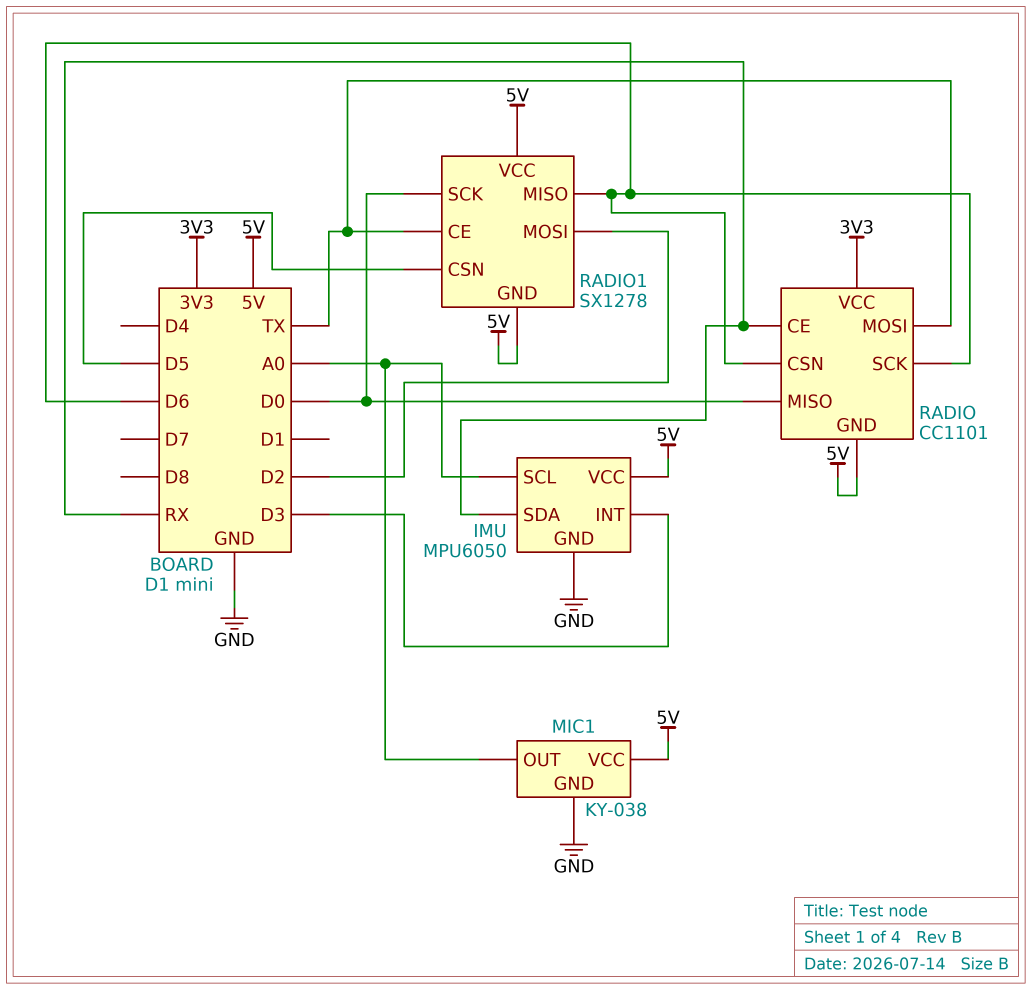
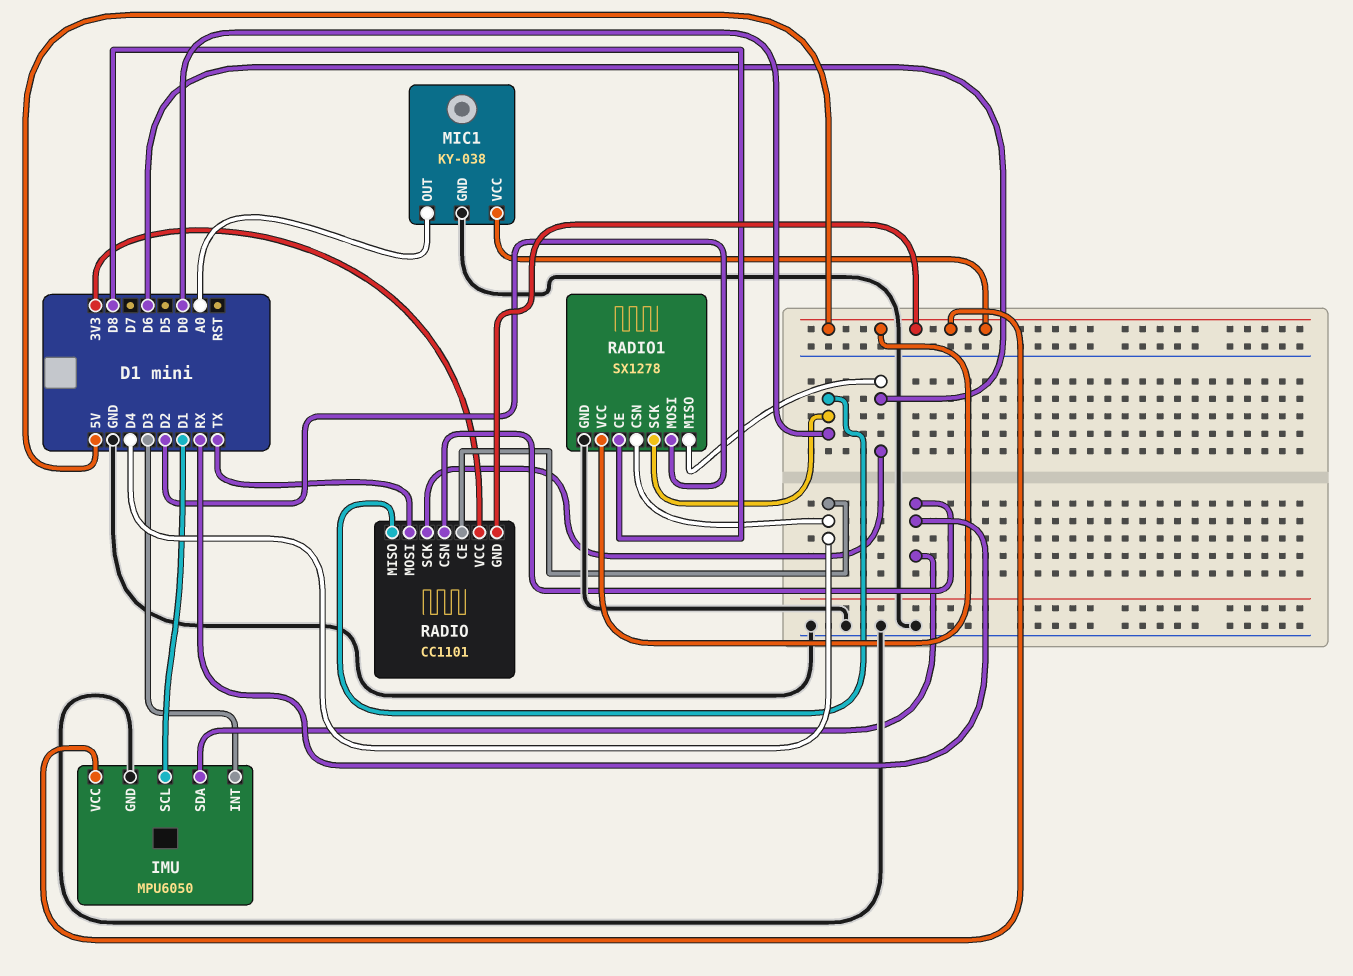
IMU pin SCL: A0 -> D1
RADIO pin CE: RX -> D4
RADIO pin CSN: D6 -> RX
RADIO1 pin CE: TX -> D8
RADIO1 pin CSN: D5 -> D4
RADIO1 pin GND: 5V -> GND

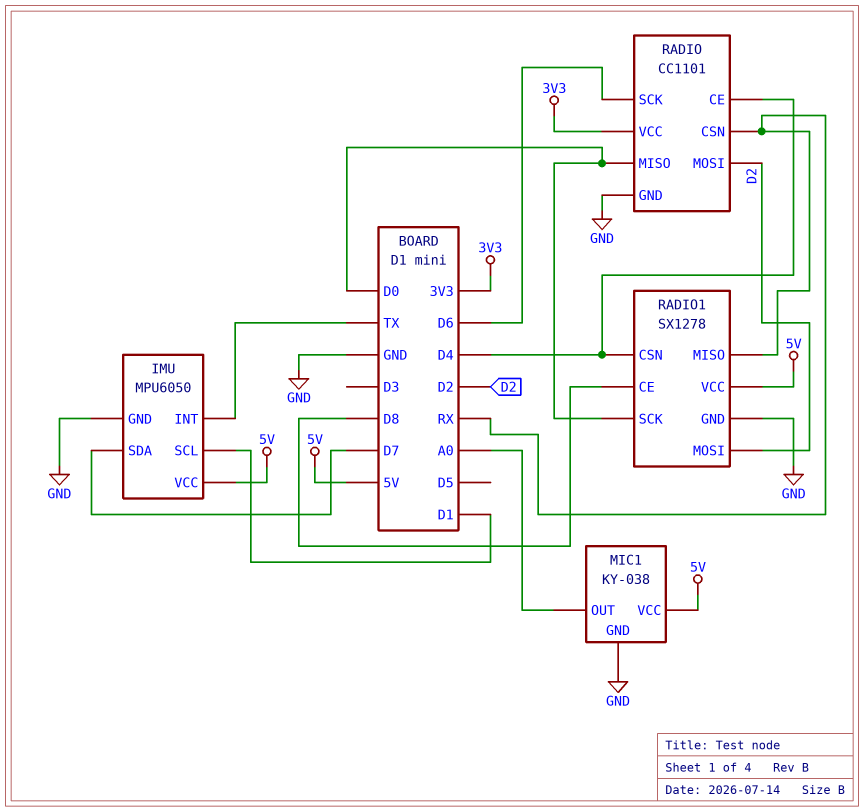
IMU pin INT: D3 -> TX
IMU pin SDA: RX -> D7
RADIO pin GND: 5V -> GND
RADIO pin MOSI: TX -> D2
RADIO1 pin MISO: D6 -> RX

